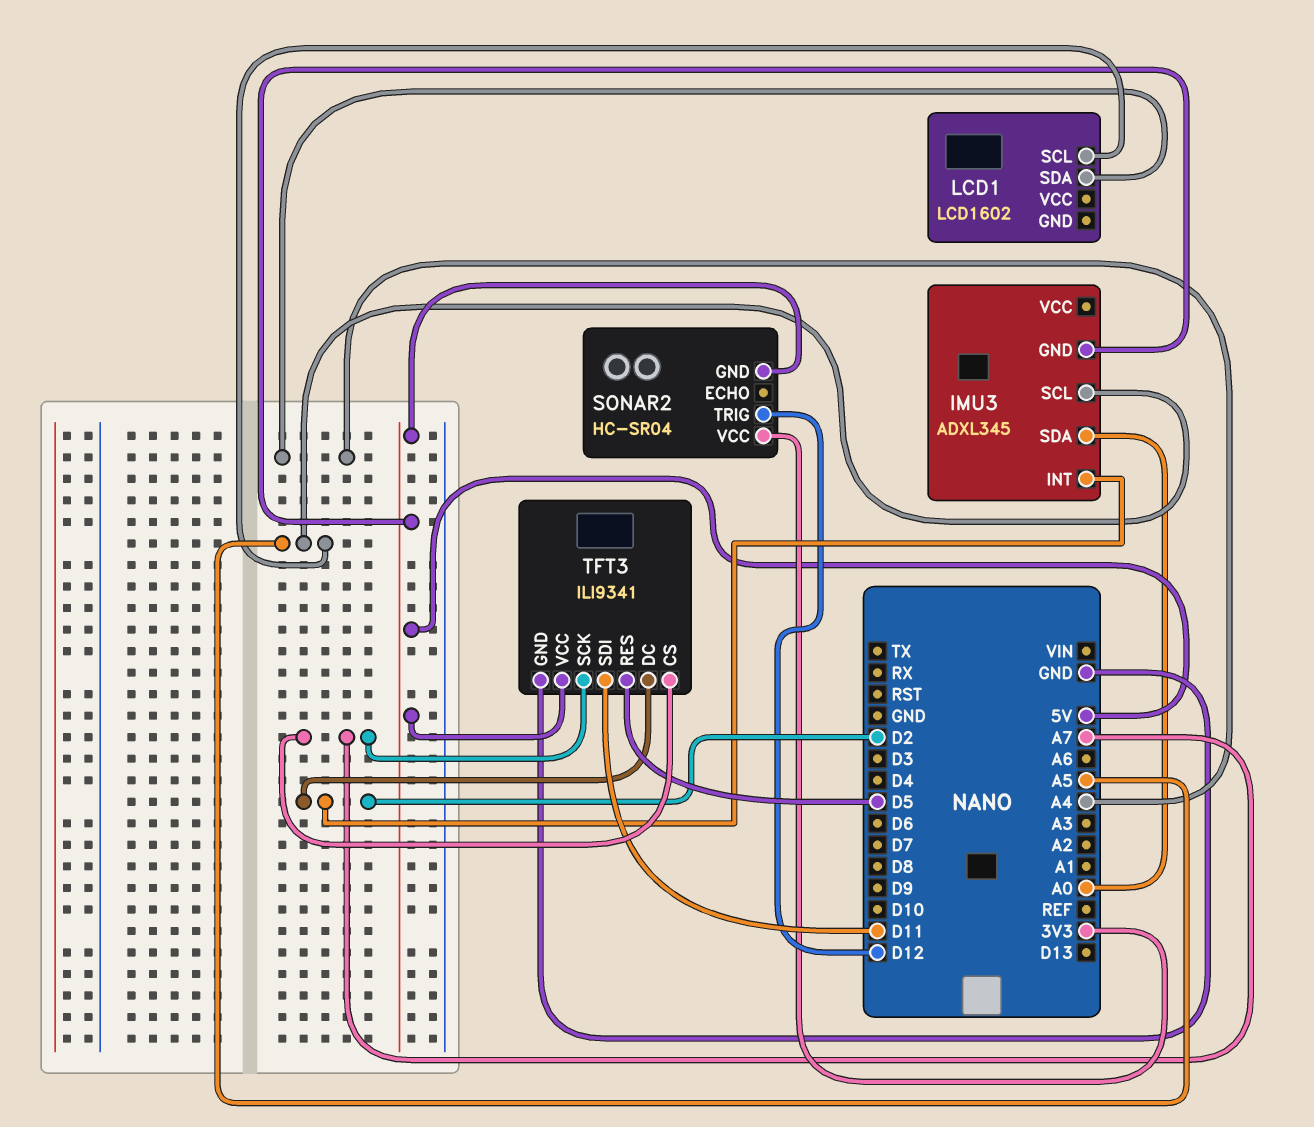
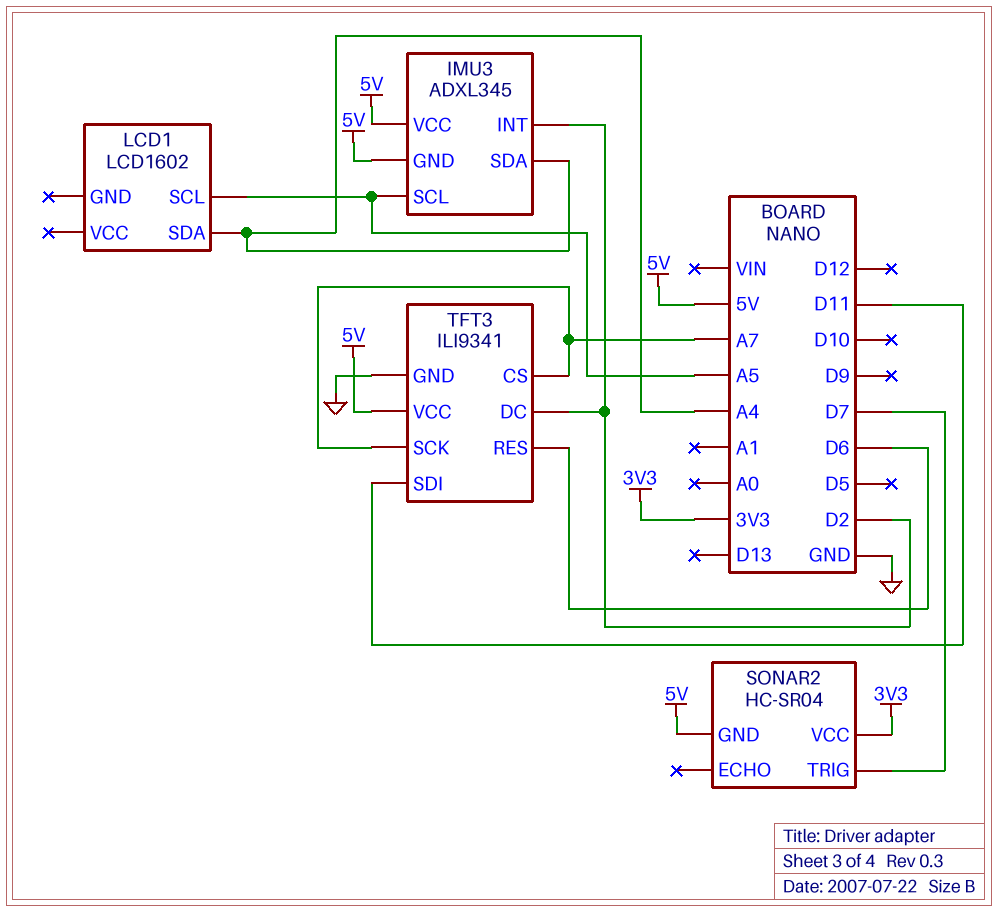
IMU3 pin SDA: A0 -> A4
IMU3 pin VCC: none -> 5V
SONAR2 pin TRIG: D12 -> D7
TFT3 pin RES: D5 -> D6

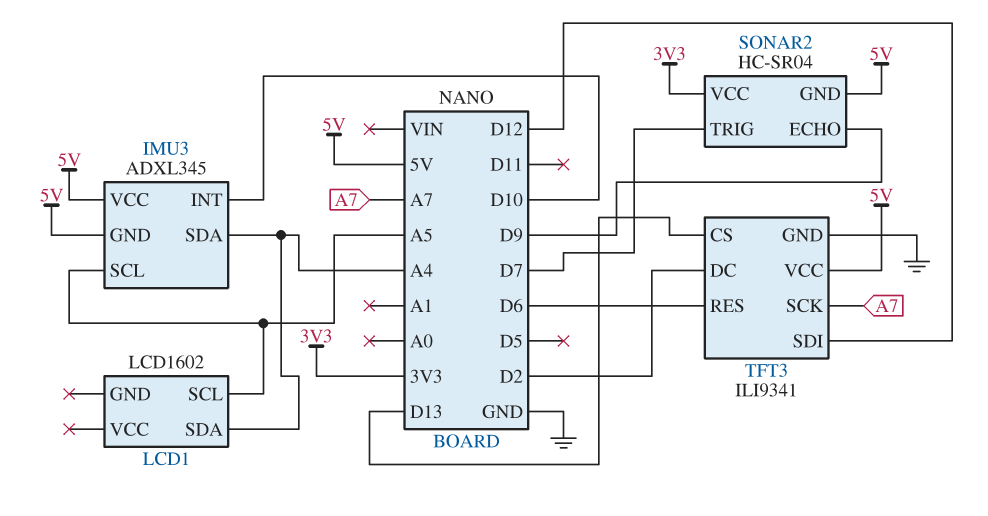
IMU3 pin INT: D2 -> D10
SONAR2 pin ECHO: none -> D9
TFT3 pin CS: A7 -> D13
TFT3 pin SDI: D11 -> D12

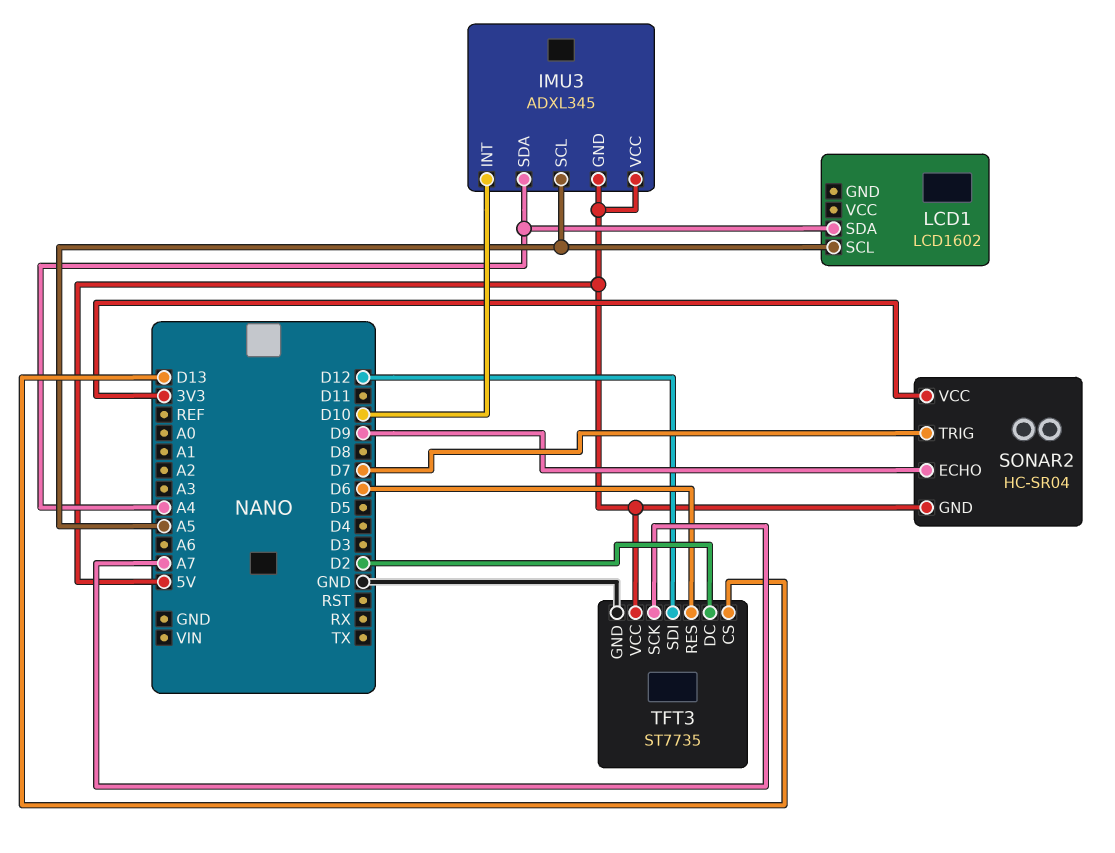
TFT3: ILI9341 -> ST7735

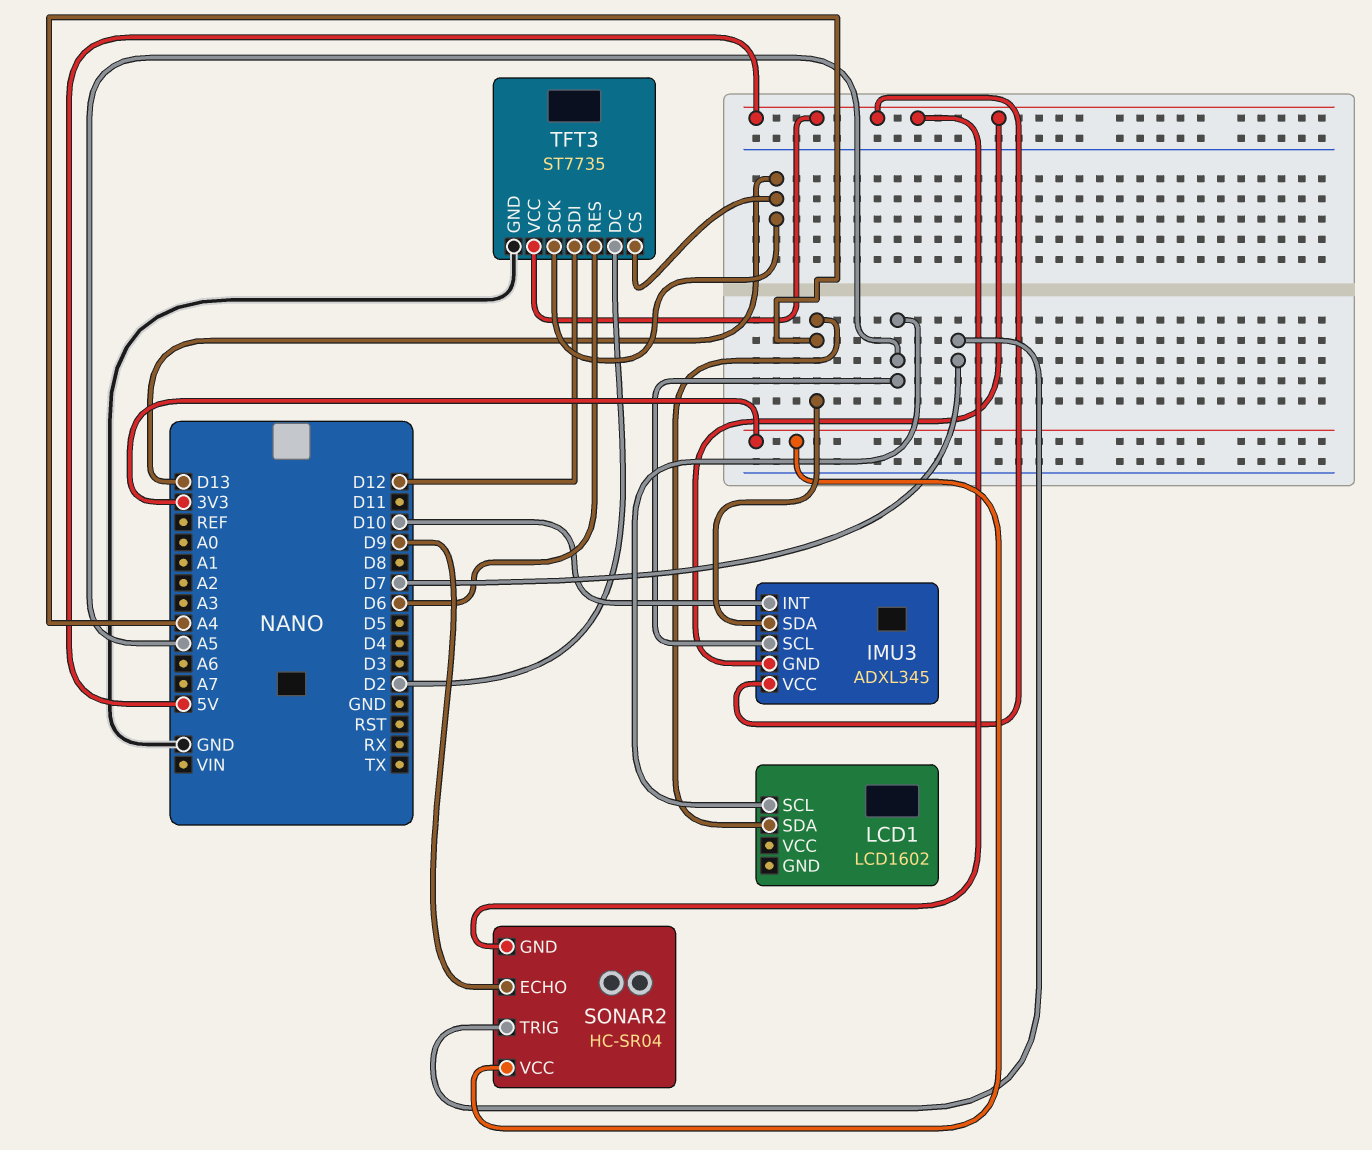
TFT3 pin SCK: A7 -> D13

